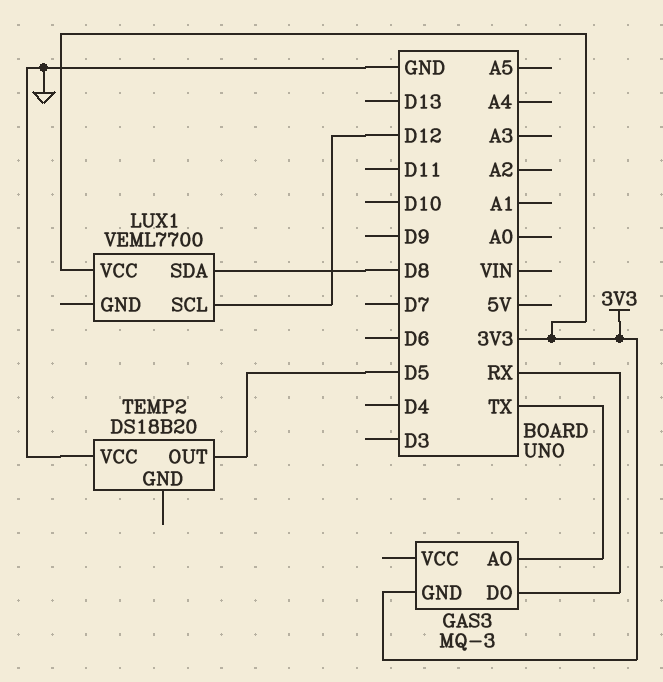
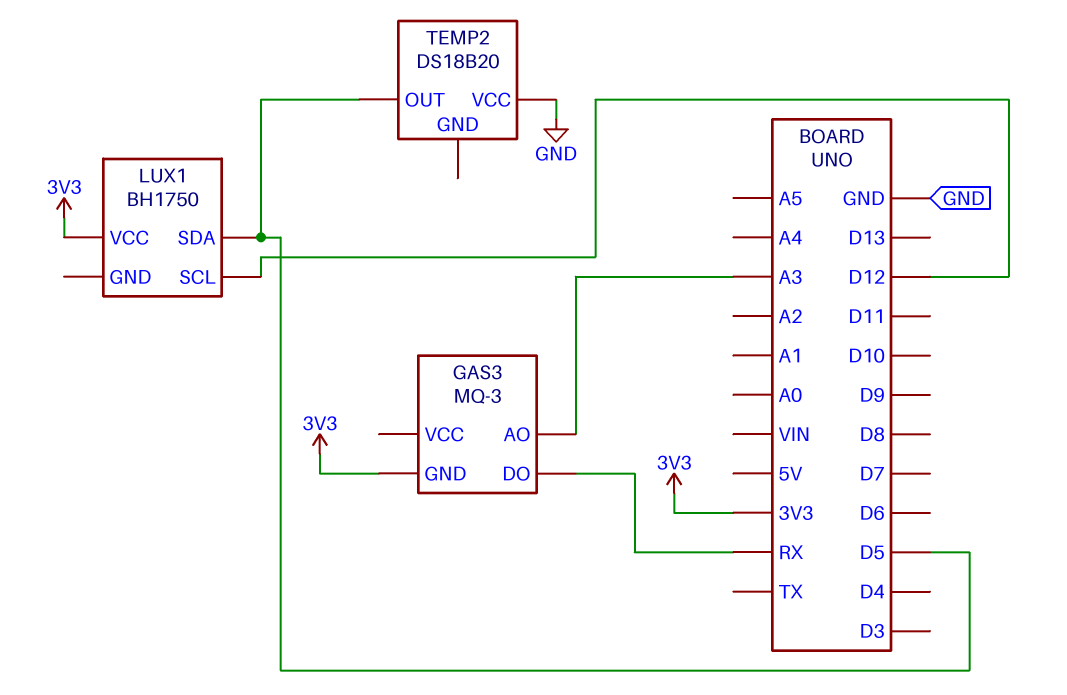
GAS3 pin AO: TX -> A3
LUX1: VEML7700 -> BH1750
LUX1 pin SDA: D8 -> D5

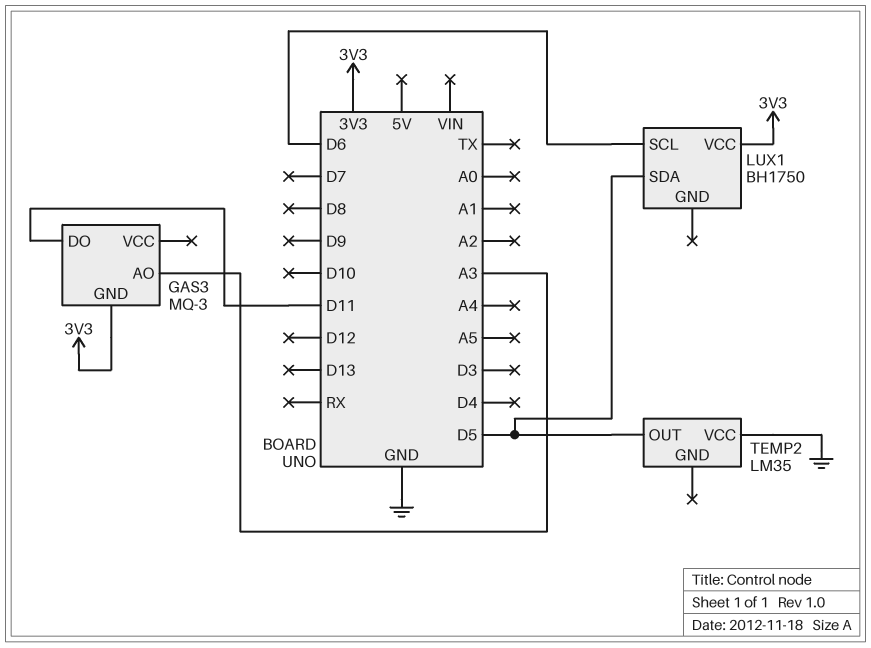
GAS3 pin DO: RX -> D11
LUX1 pin SCL: D12 -> D6
TEMP2: DS18B20 -> LM35

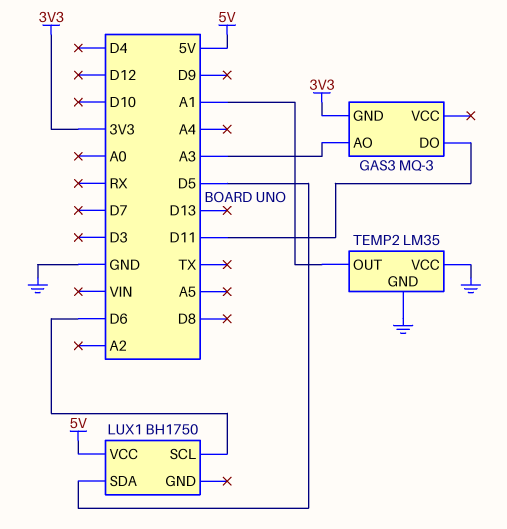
LUX1 pin VCC: 3V3 -> 5V
TEMP2 pin GND: none -> GND
TEMP2 pin OUT: D5 -> A1

